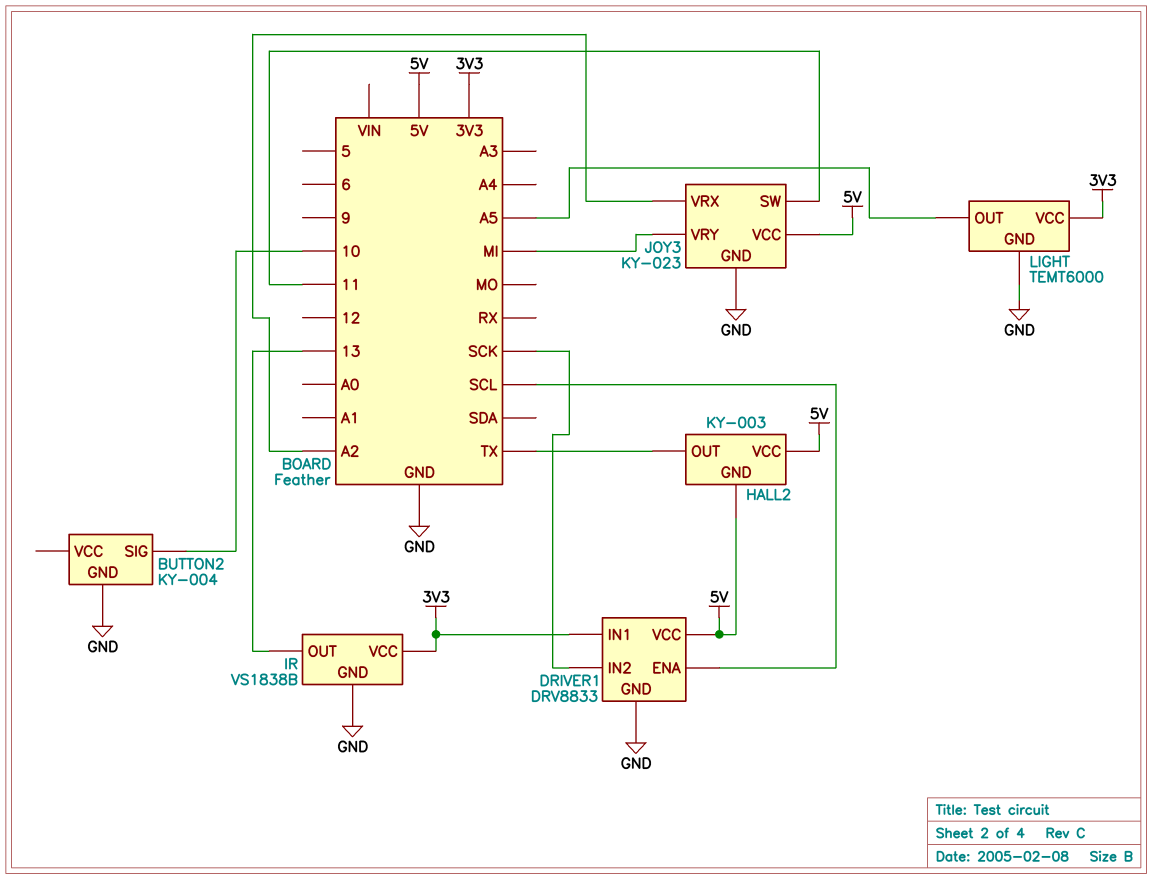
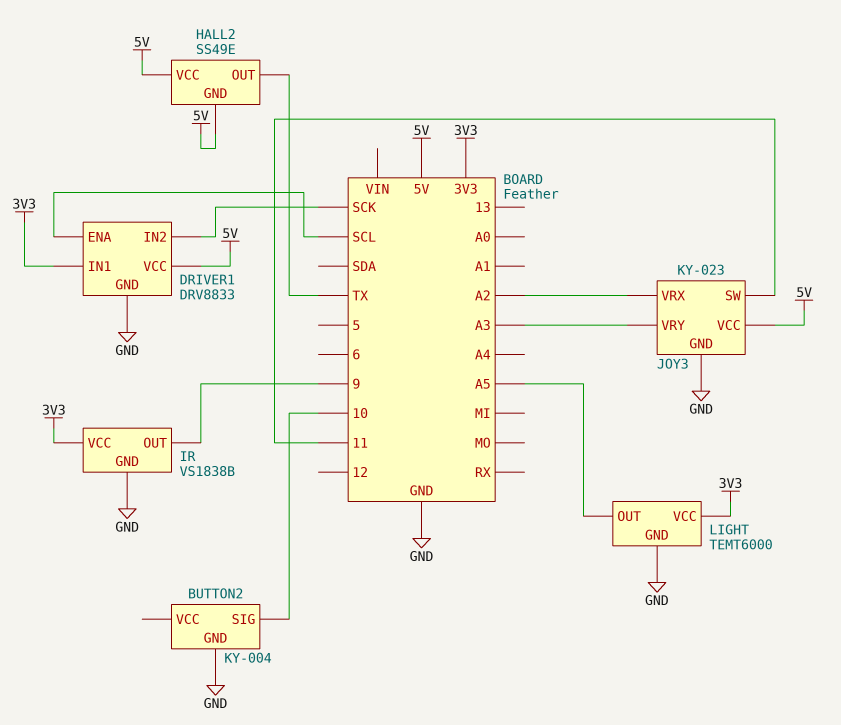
HALL2: KY-003 -> SS49E
IR pin OUT: 13 -> 9
JOY3 pin VRY: MI -> A3

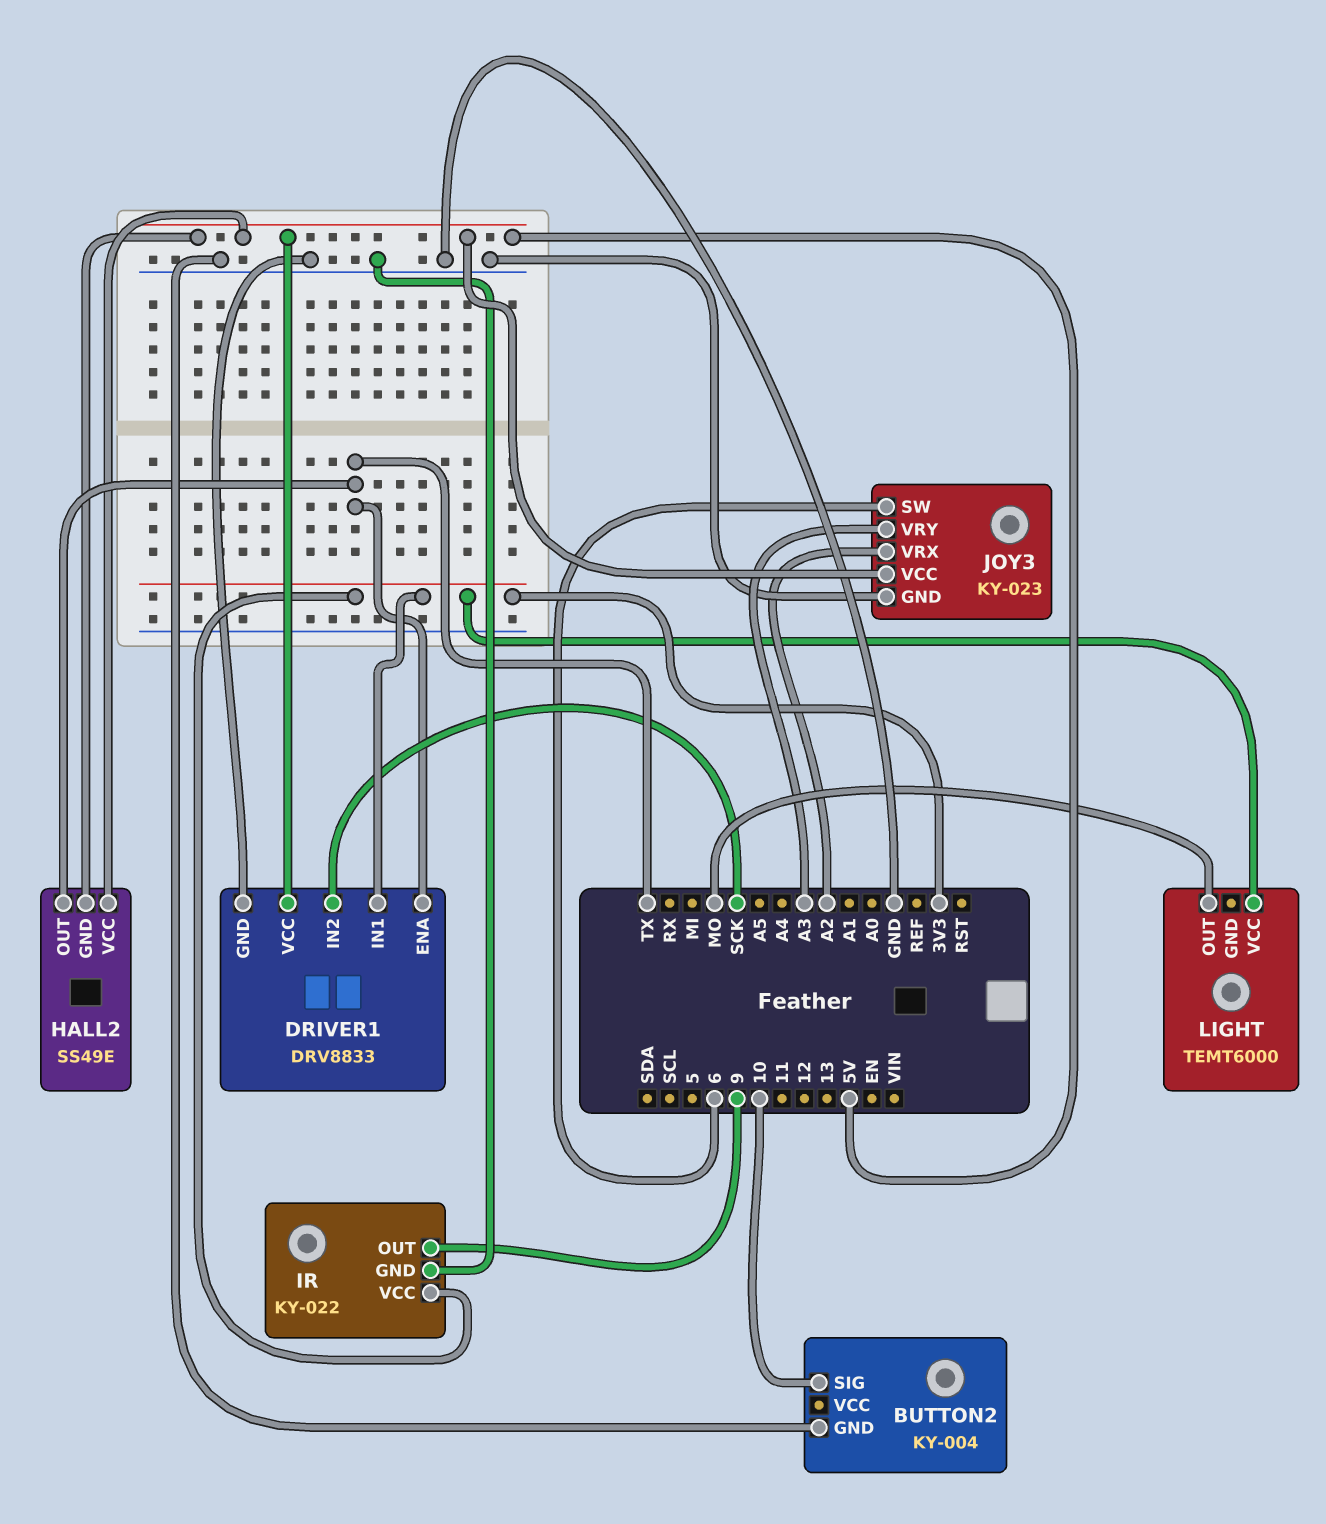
DRIVER1 pin ENA: SCL -> TX
IR: VS1838B -> KY-022
JOY3 pin SW: 11 -> 6
LIGHT pin GND: GND -> none
LIGHT pin OUT: A5 -> MO

